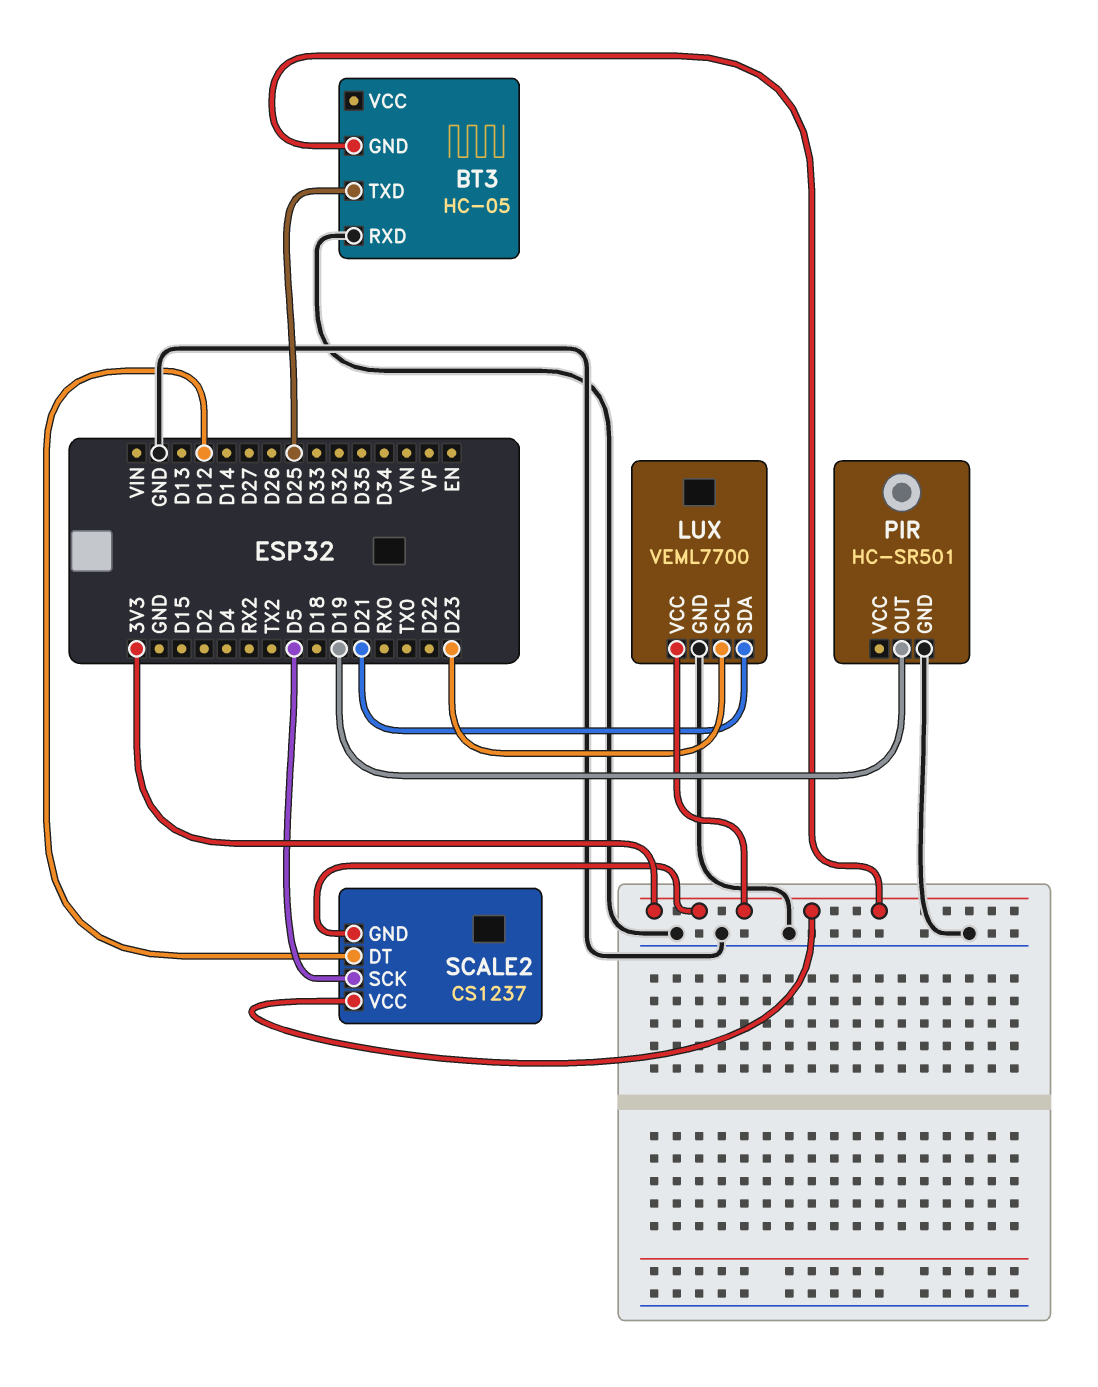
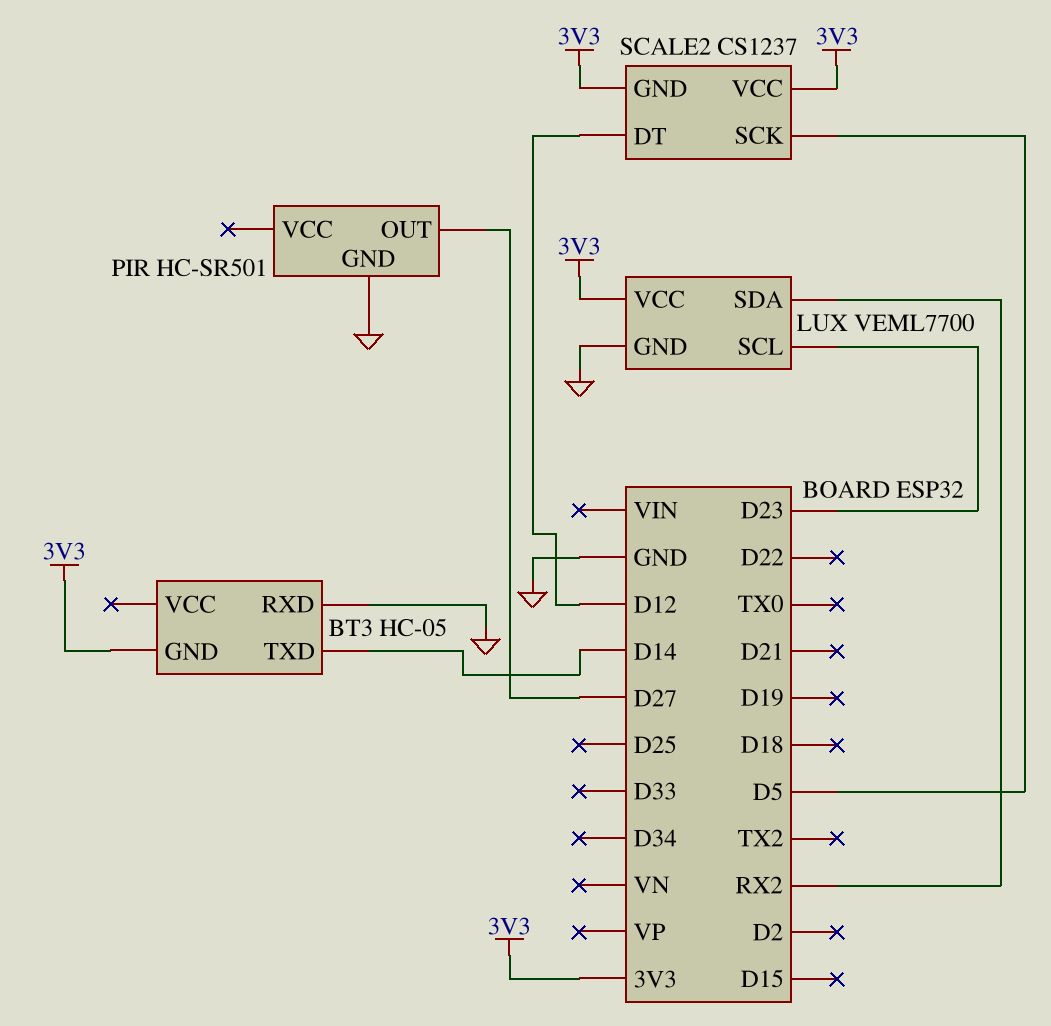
BT3 pin TXD: D25 -> D14
LUX pin SDA: D21 -> RX2
PIR pin OUT: D19 -> D27

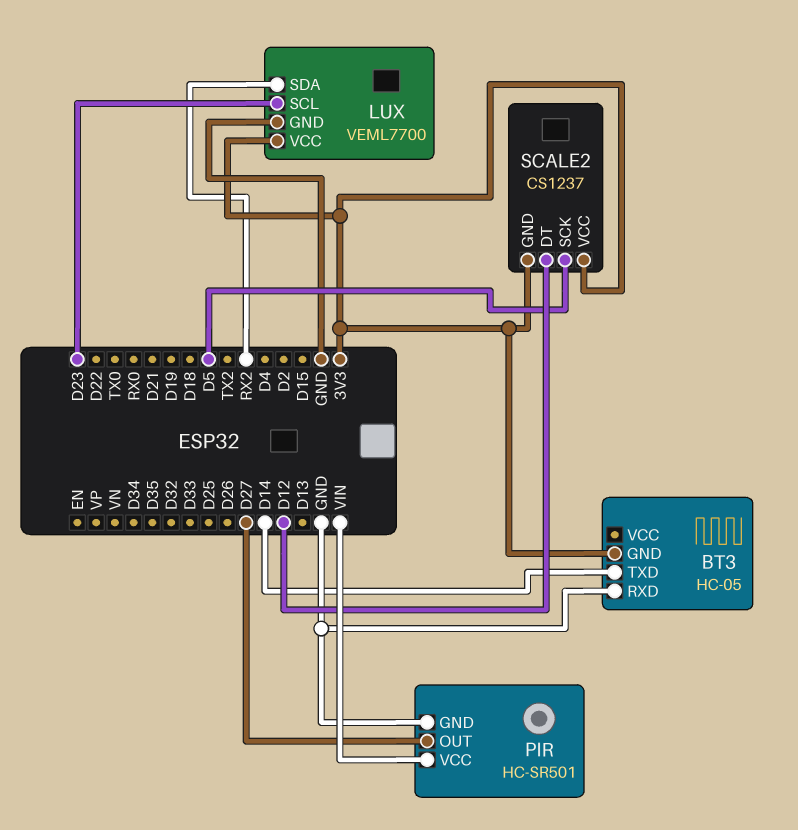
PIR pin VCC: none -> VIN

